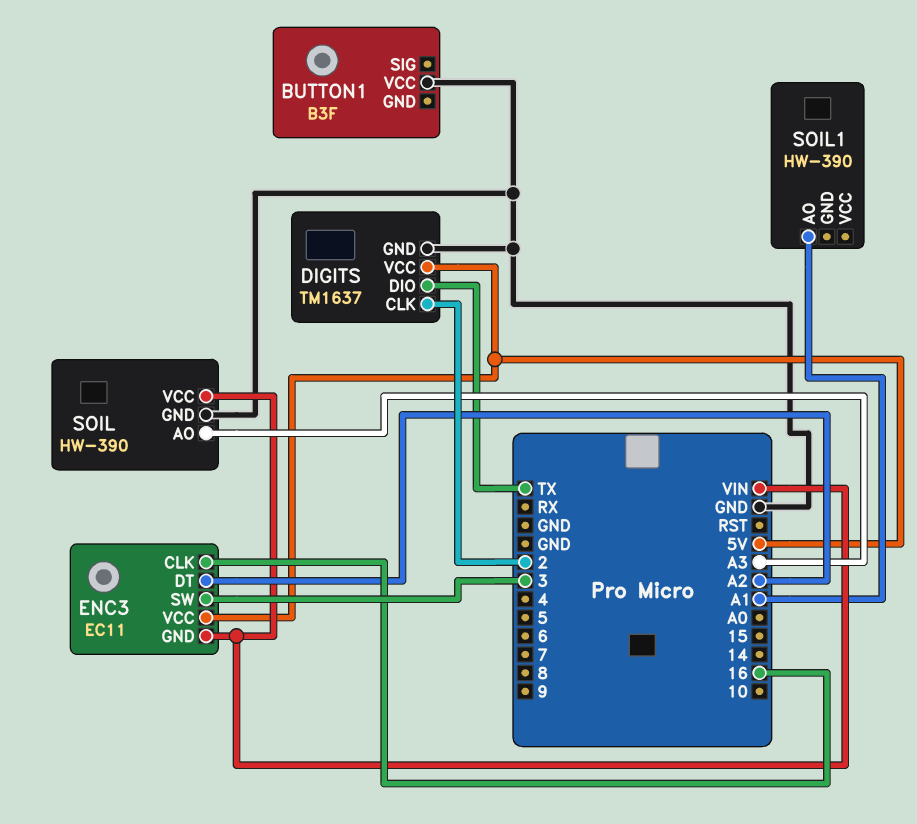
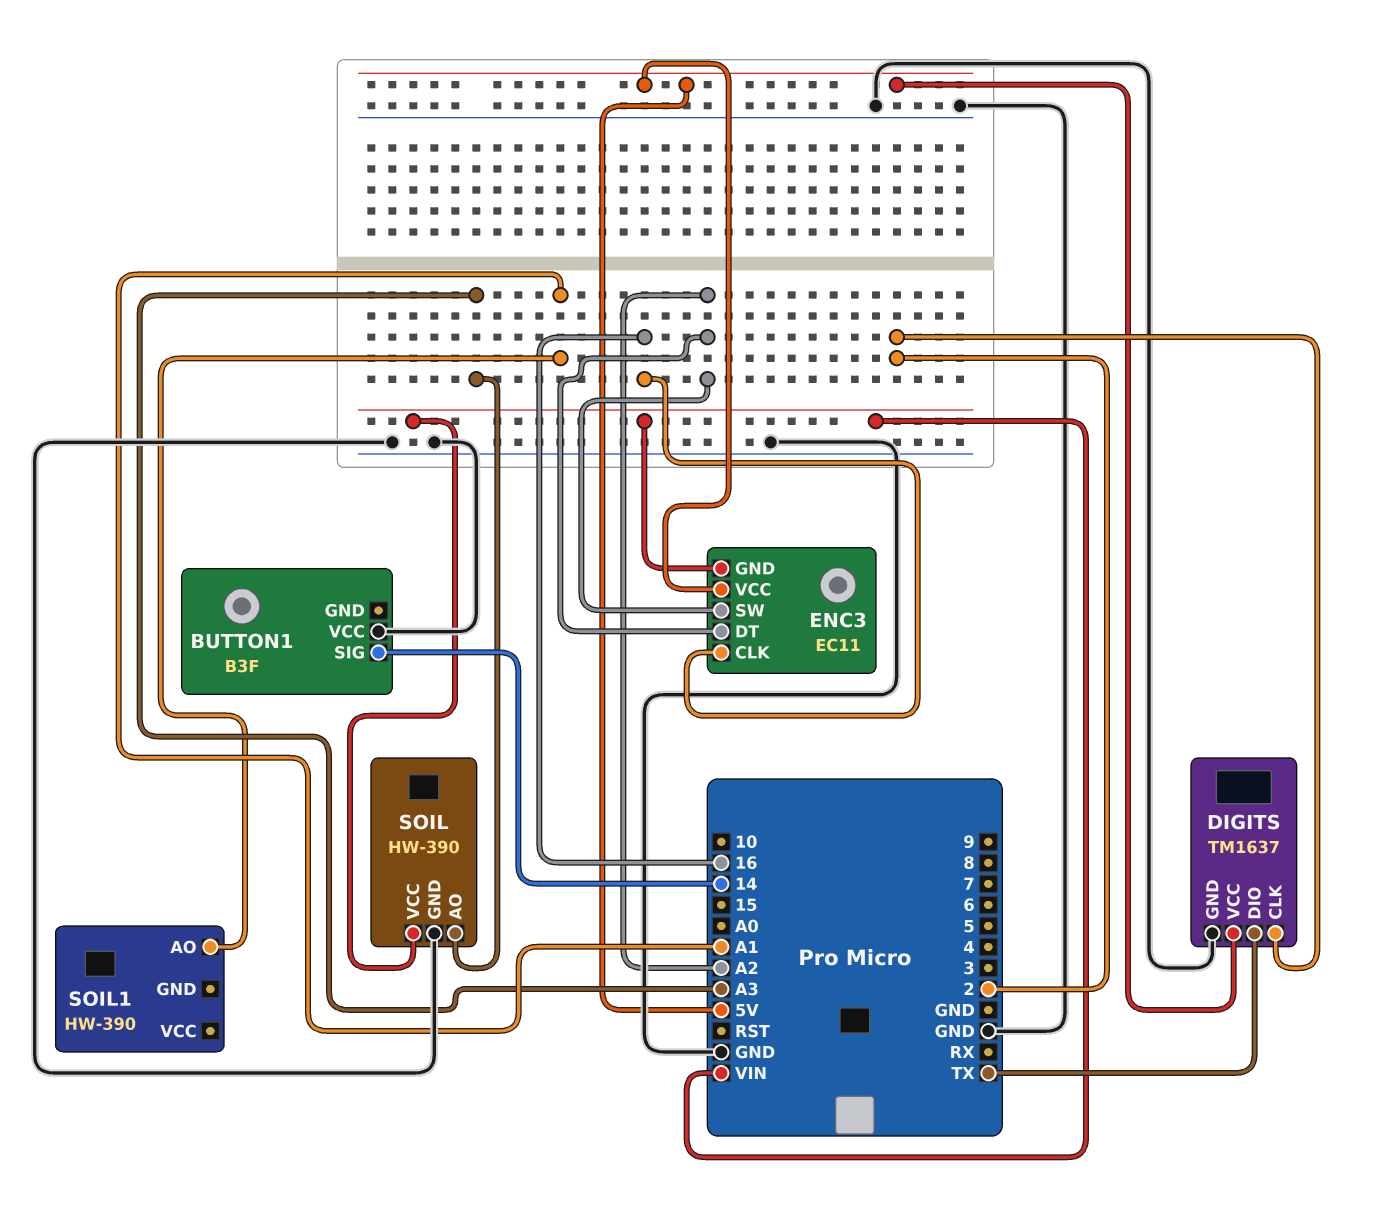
BUTTON1 pin SIG: none -> 14
ENC3 pin SW: 3 -> A2

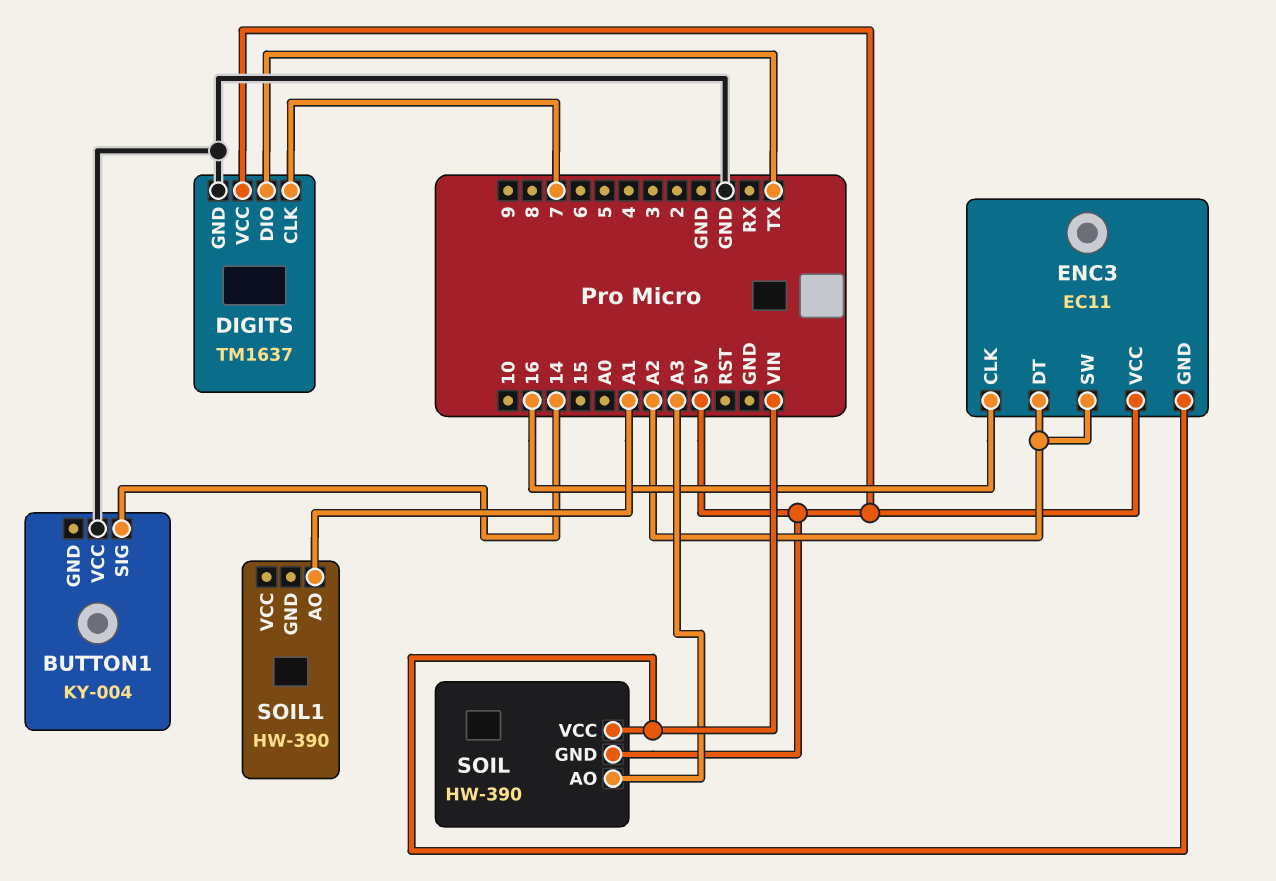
BUTTON1: B3F -> KY-004
DIGITS pin CLK: 2 -> 7
SOIL pin GND: GND -> 5V

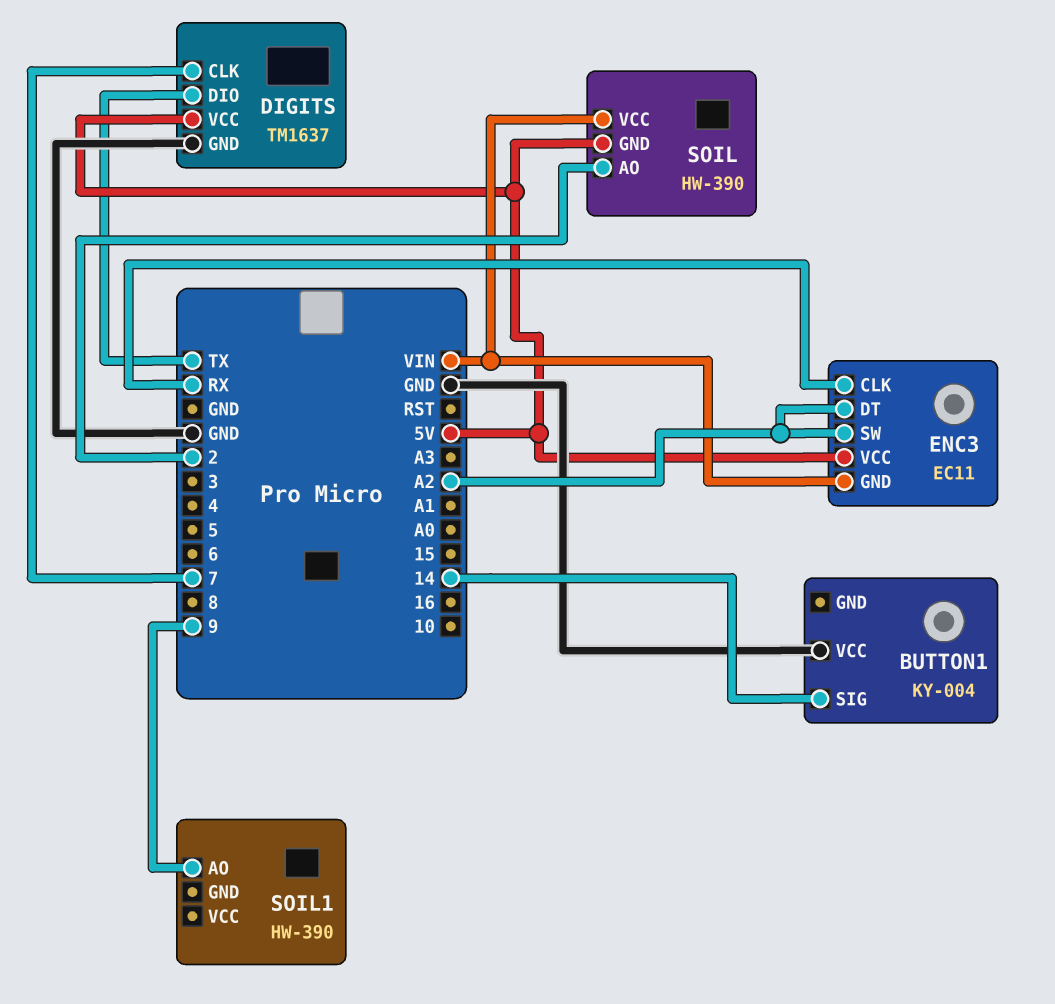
ENC3 pin CLK: 16 -> RX
SOIL pin AO: A3 -> 2
SOIL1 pin AO: A1 -> 9

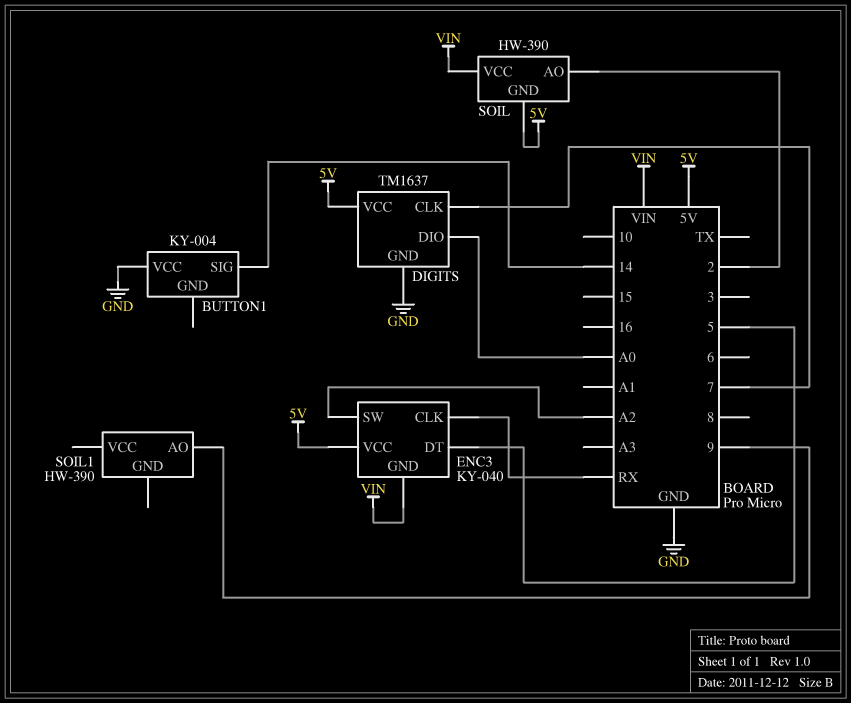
DIGITS pin DIO: TX -> A0
ENC3: EC11 -> KY-040
ENC3 pin DT: A2 -> 5

